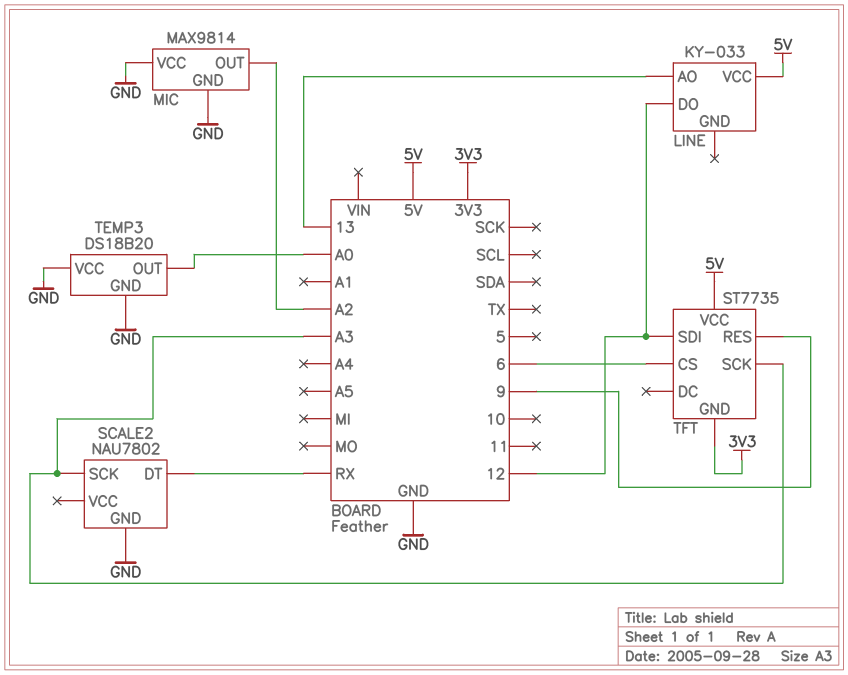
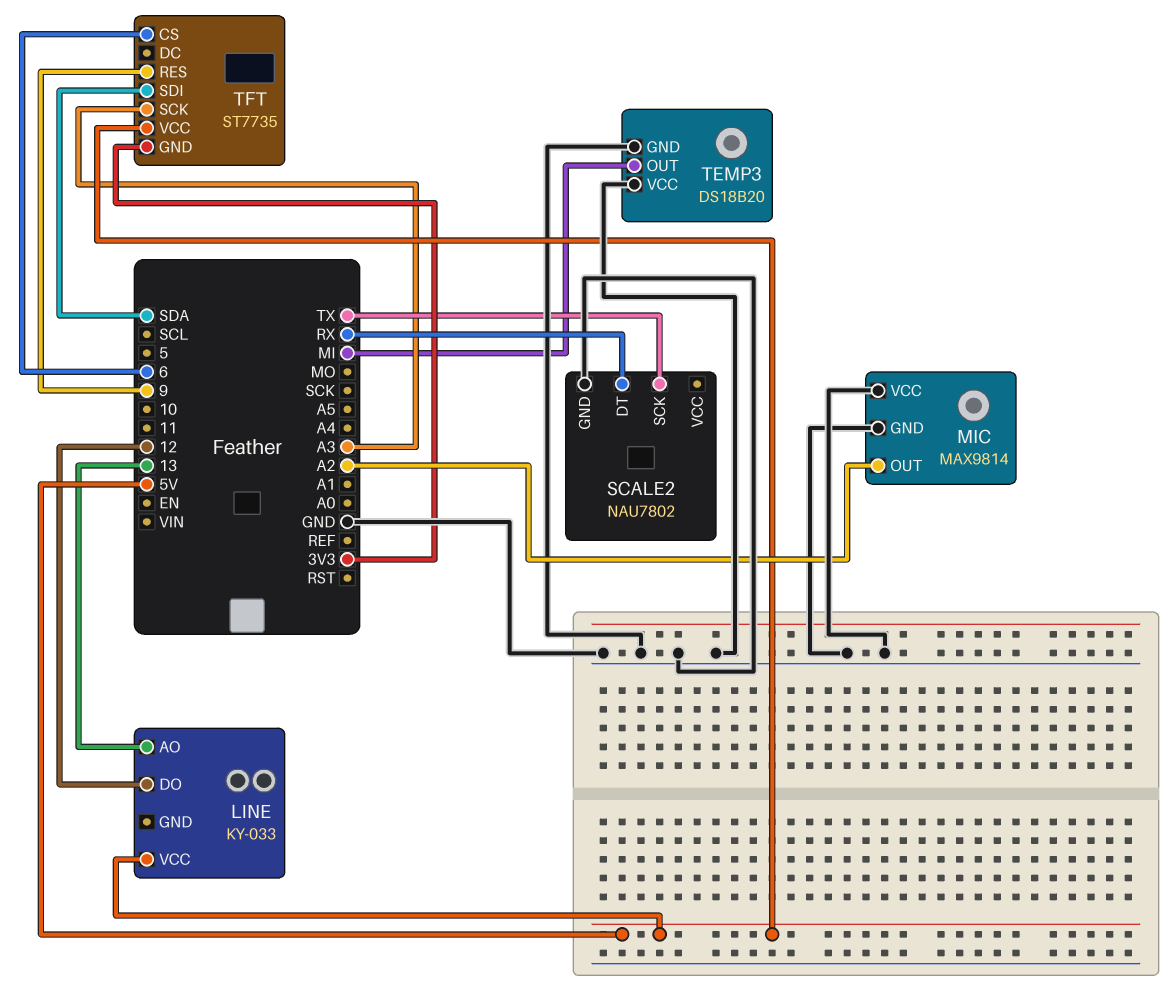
SCALE2 pin SCK: A3 -> TX
TEMP3 pin OUT: A0 -> MI
TFT pin SDI: 12 -> SDA

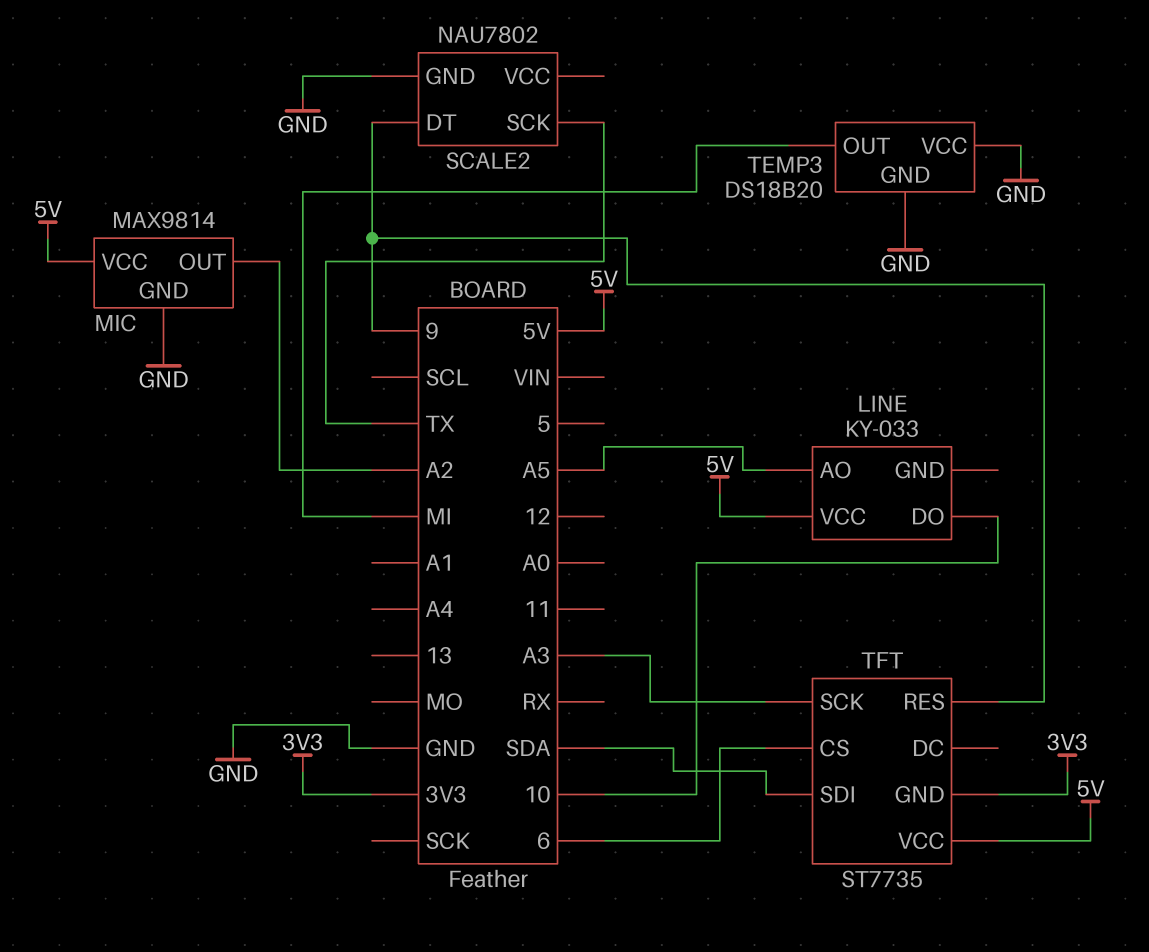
LINE pin AO: 13 -> A5
LINE pin DO: 12 -> 10
MIC pin VCC: GND -> 5V
SCALE2 pin DT: RX -> 9

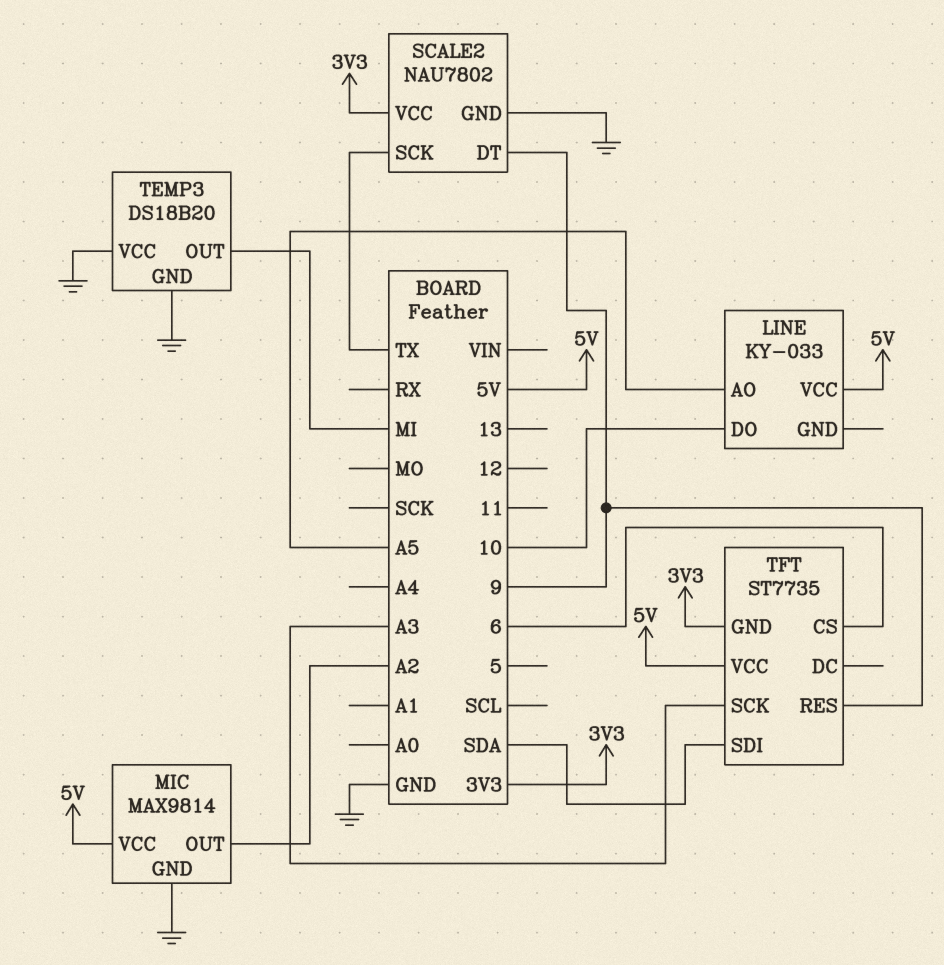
SCALE2 pin VCC: none -> 3V3

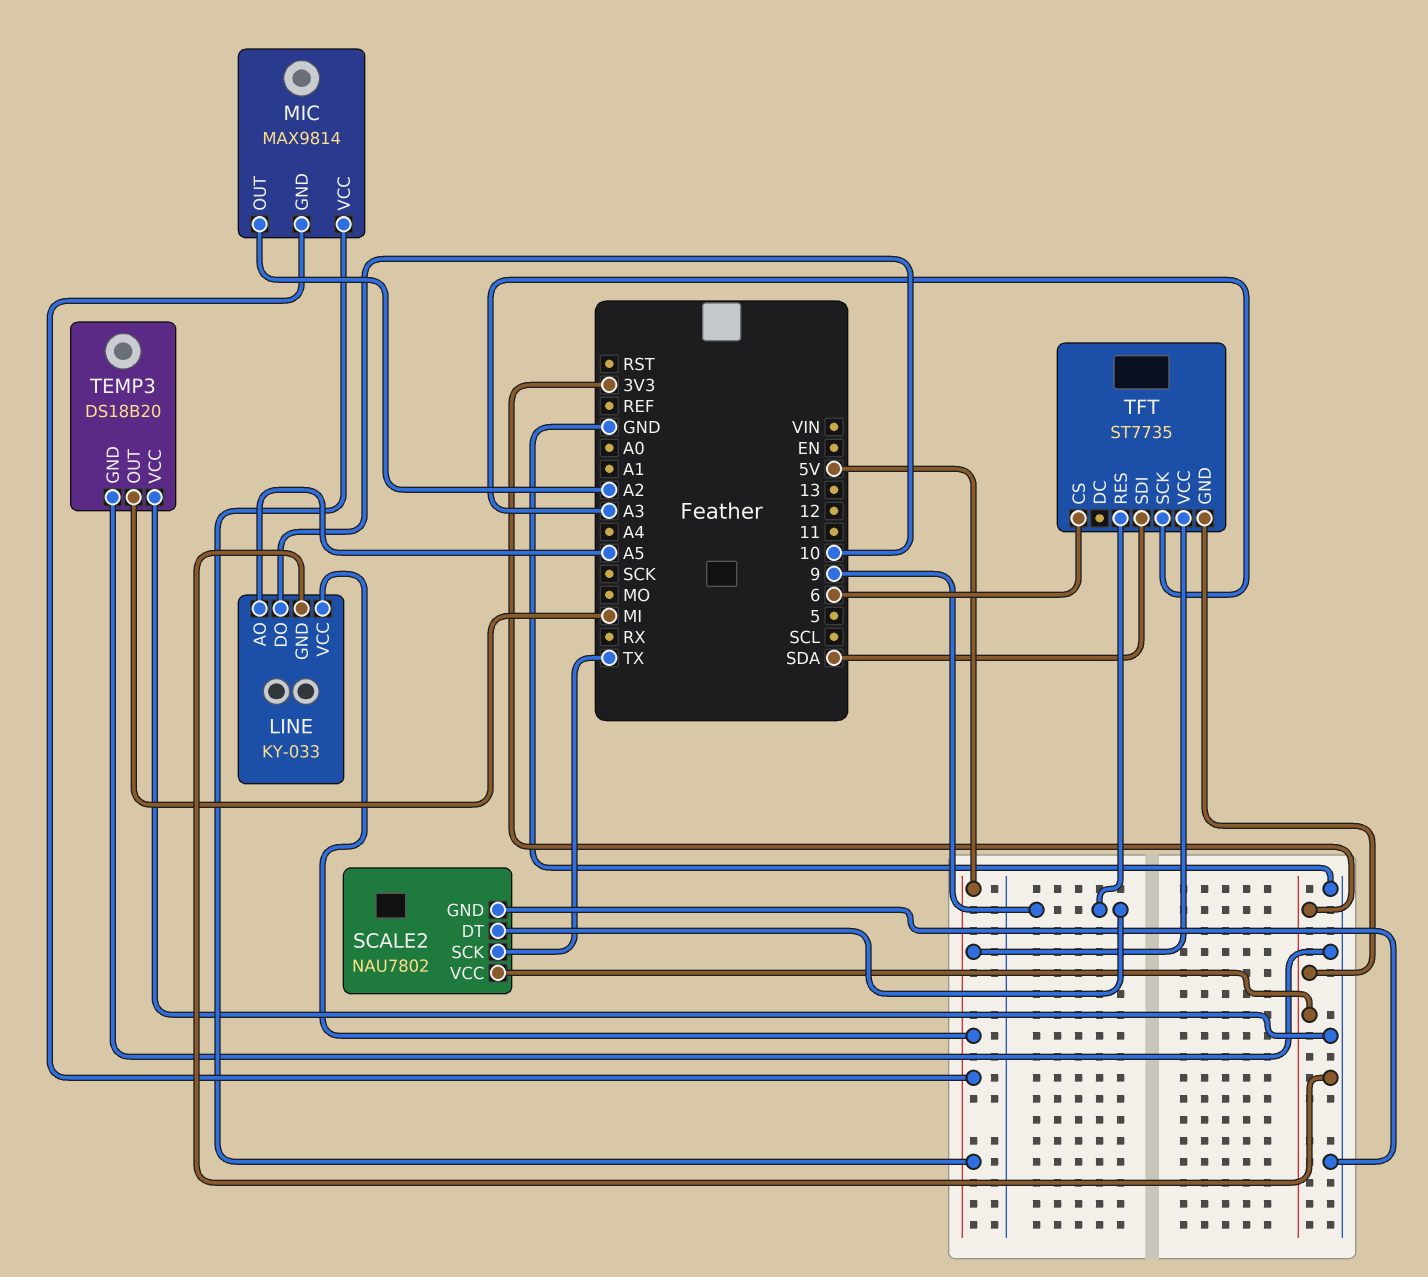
LINE pin GND: none -> GND
MIC pin GND: GND -> 5V

